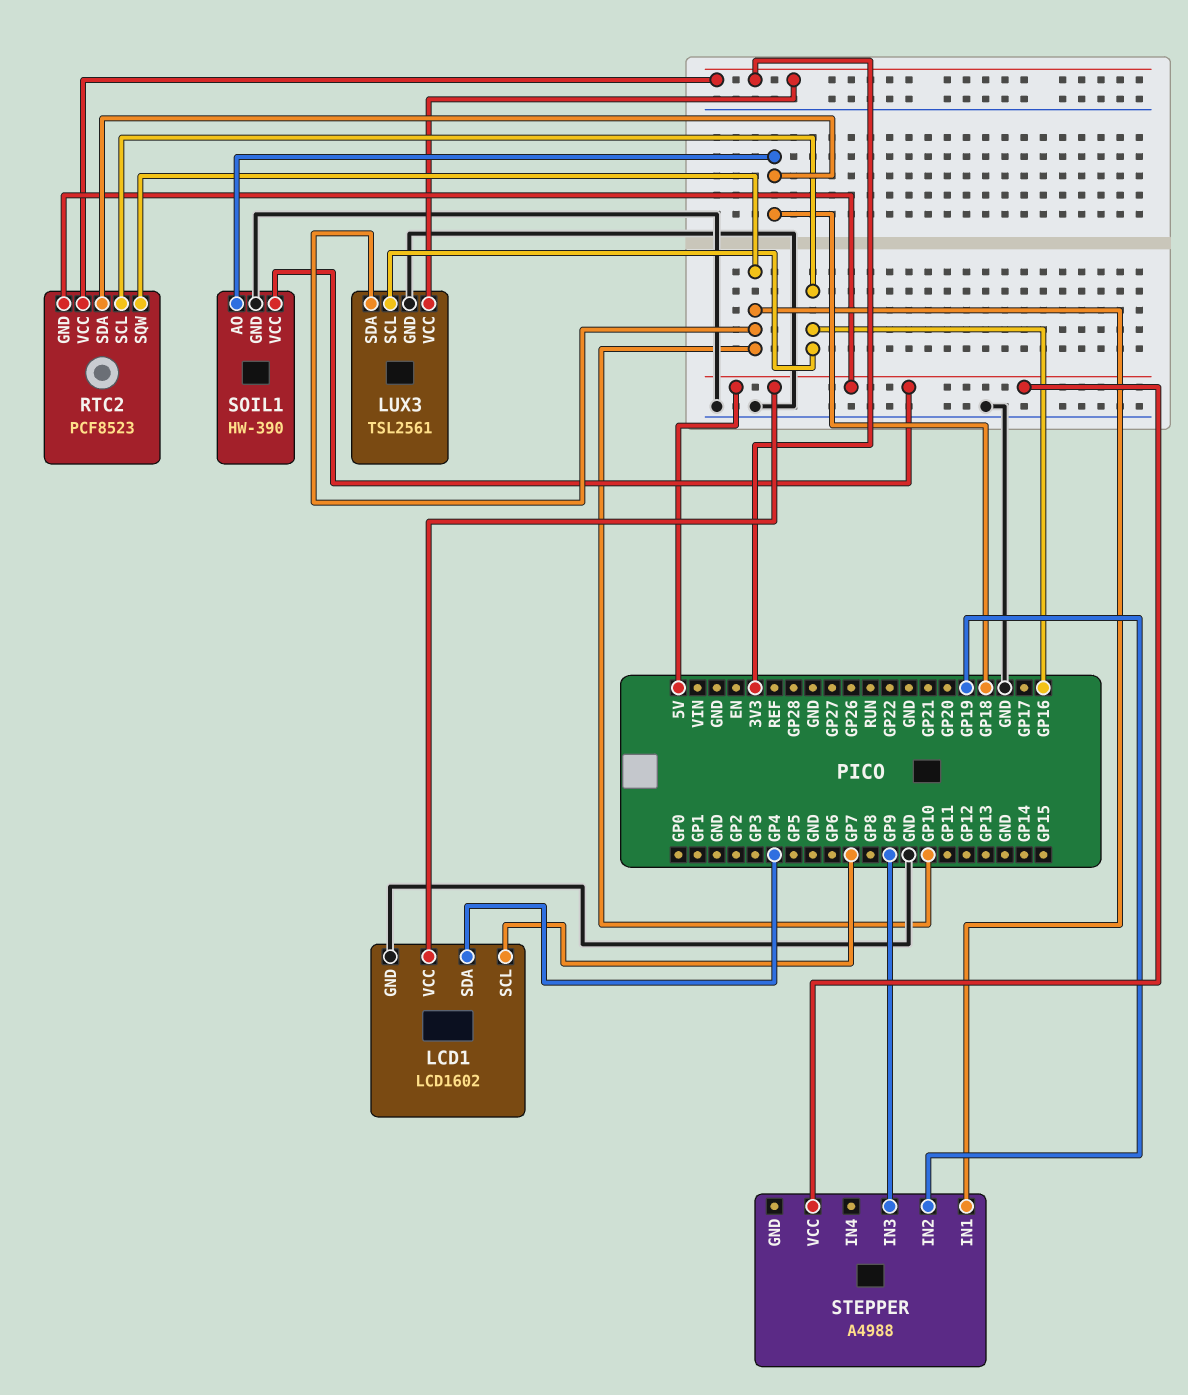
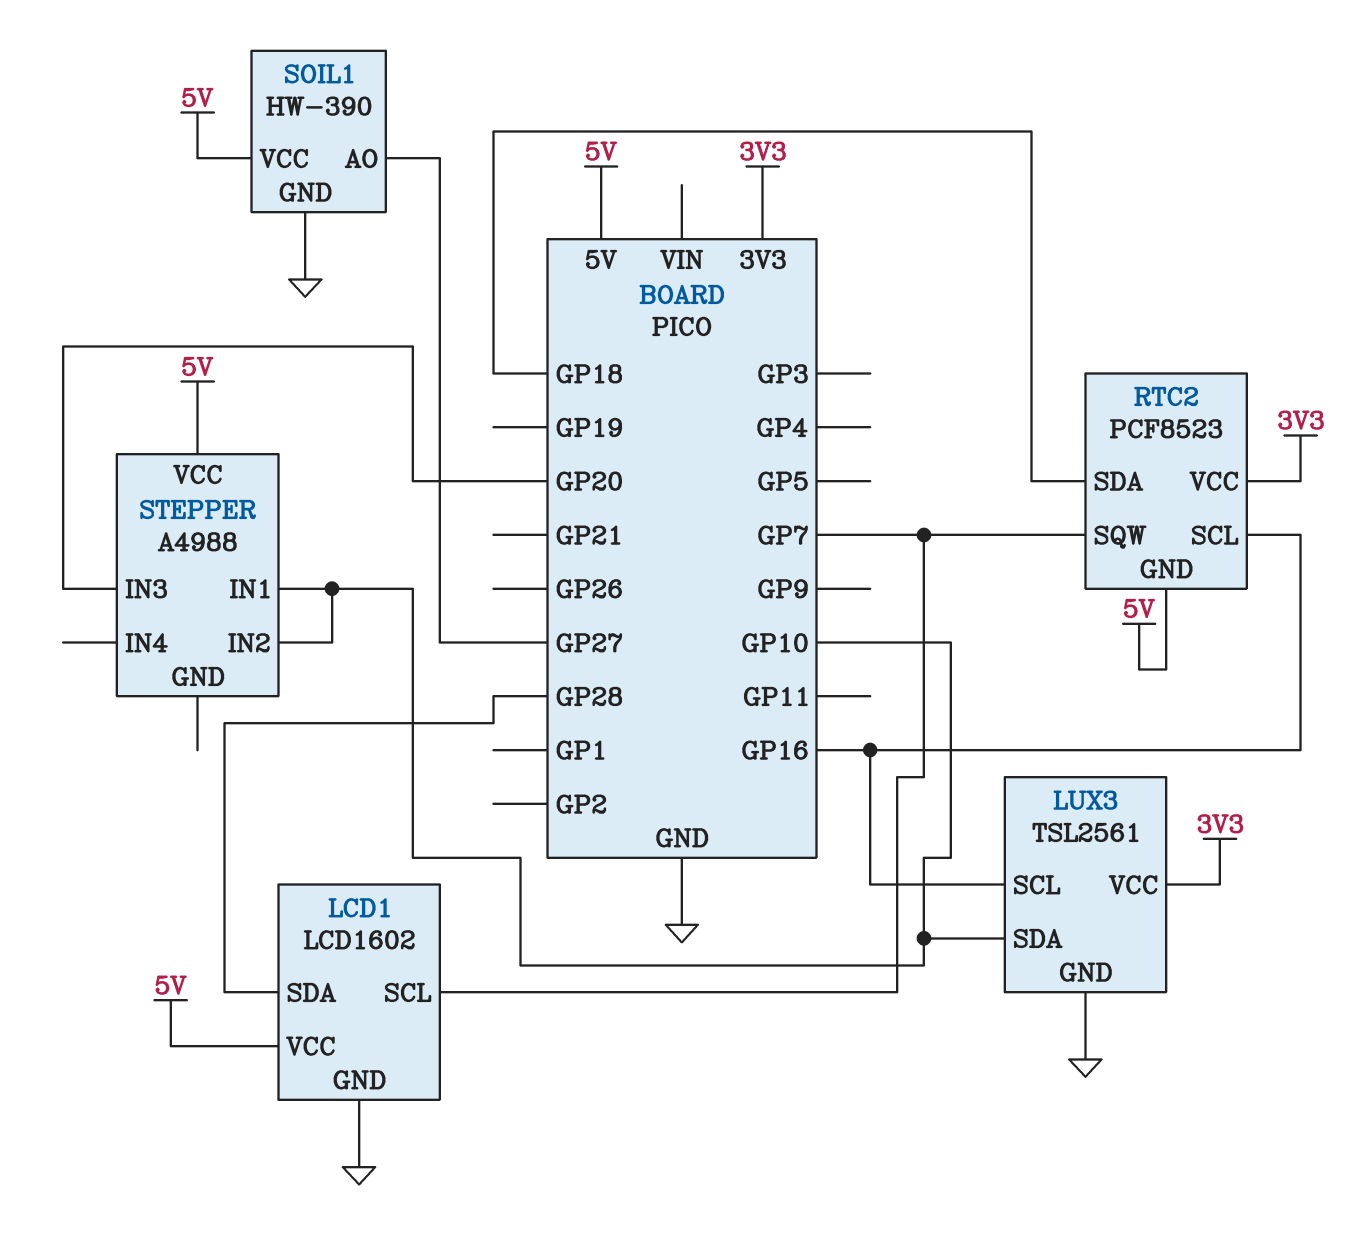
LCD1 pin SDA: GP4 -> GP28
RTC2 pin SQW: GP10 -> GP7
SOIL1 pin AO: GP18 -> GP27
STEPPER pin IN2: GP19 -> GP10
STEPPER pin IN3: GP9 -> GP20

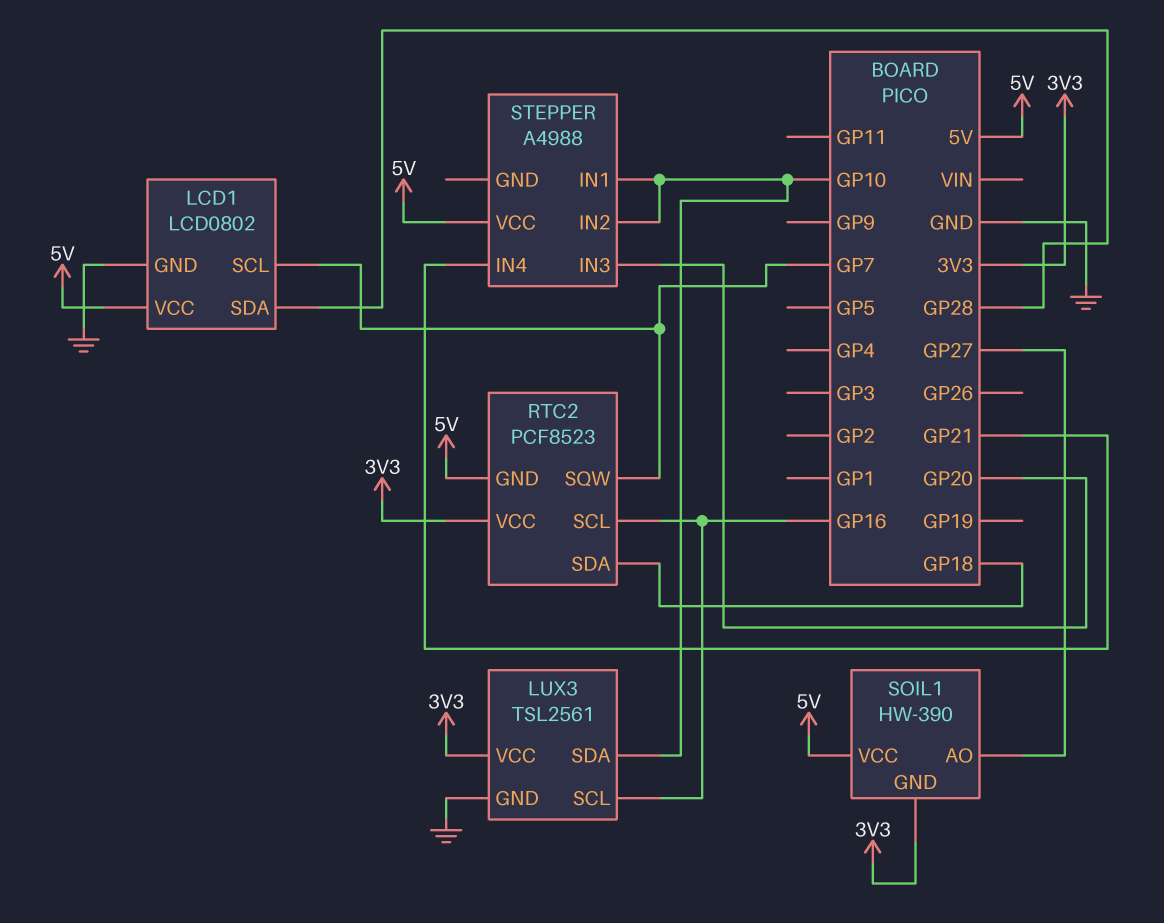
LCD1: LCD1602 -> LCD0802
SOIL1 pin GND: GND -> 3V3
STEPPER pin IN4: none -> GP21

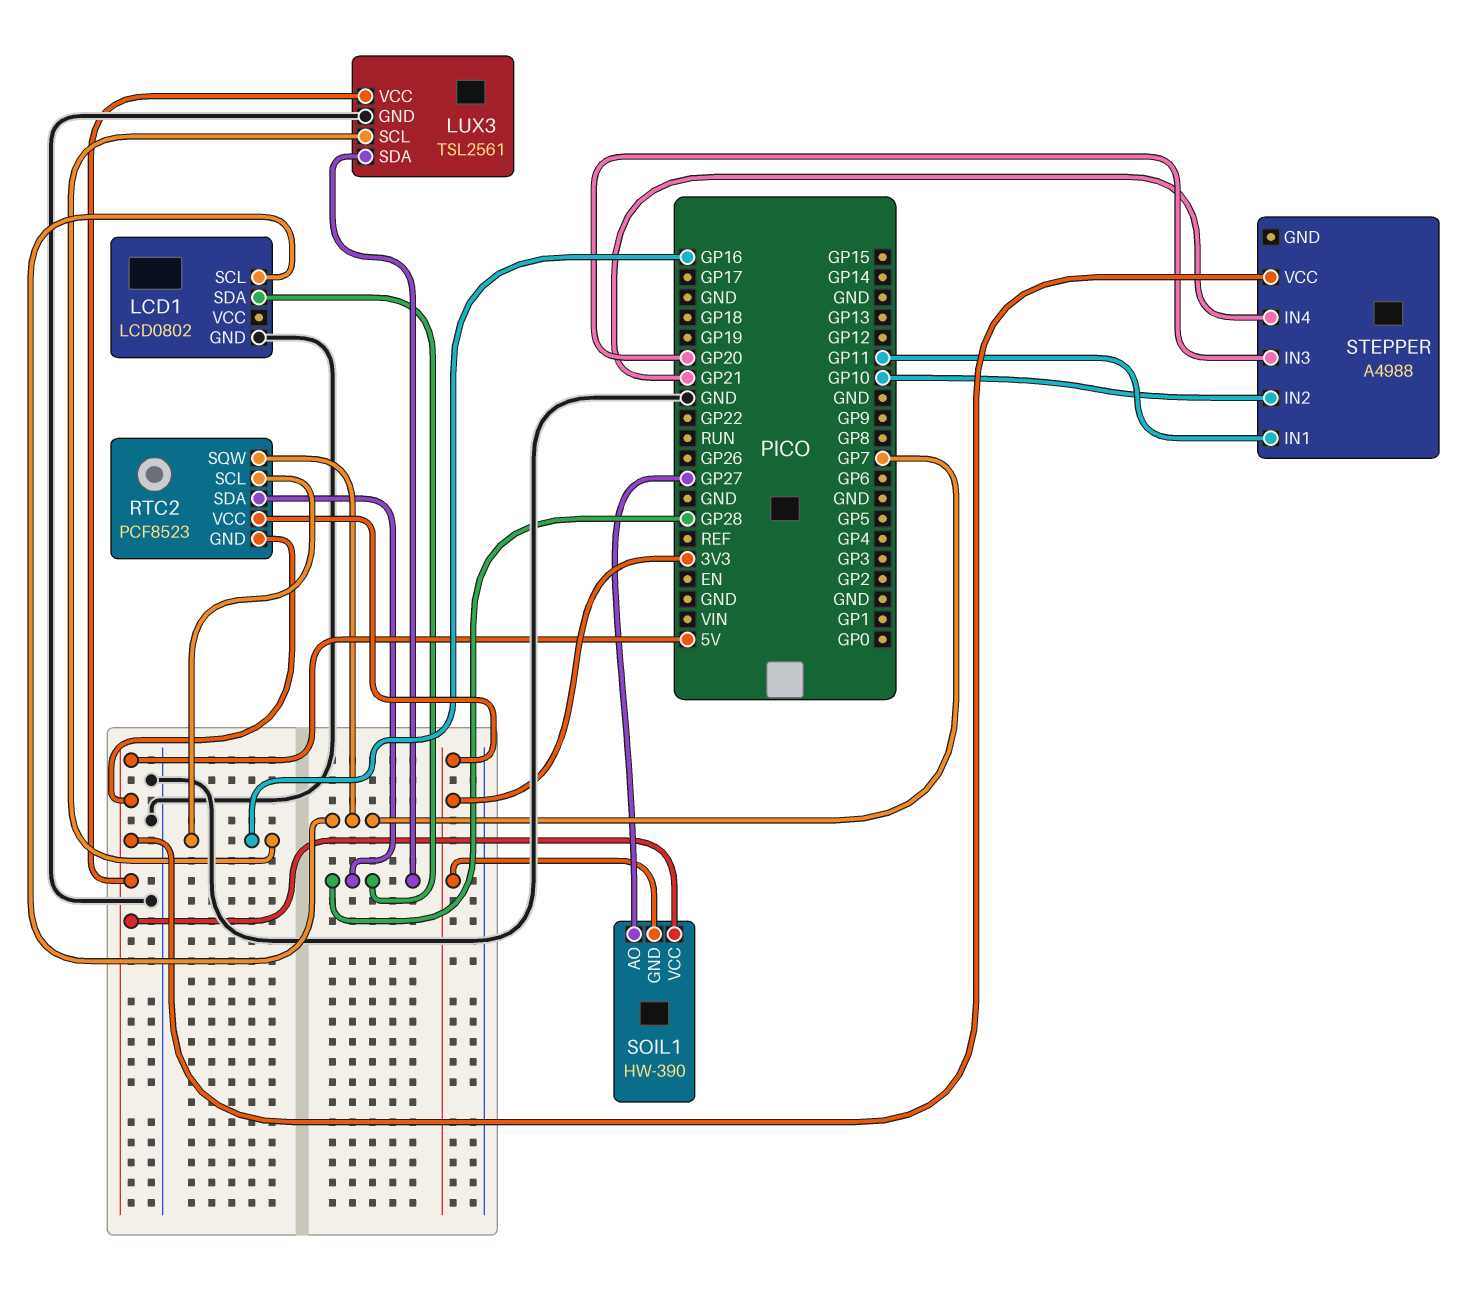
LCD1 pin VCC: 5V -> none
LUX3 pin SDA: GP10 -> GP28
LUX3 pin VCC: 3V3 -> 5V
RTC2 pin SDA: GP18 -> GP28
STEPPER pin IN1: GP10 -> GP11

